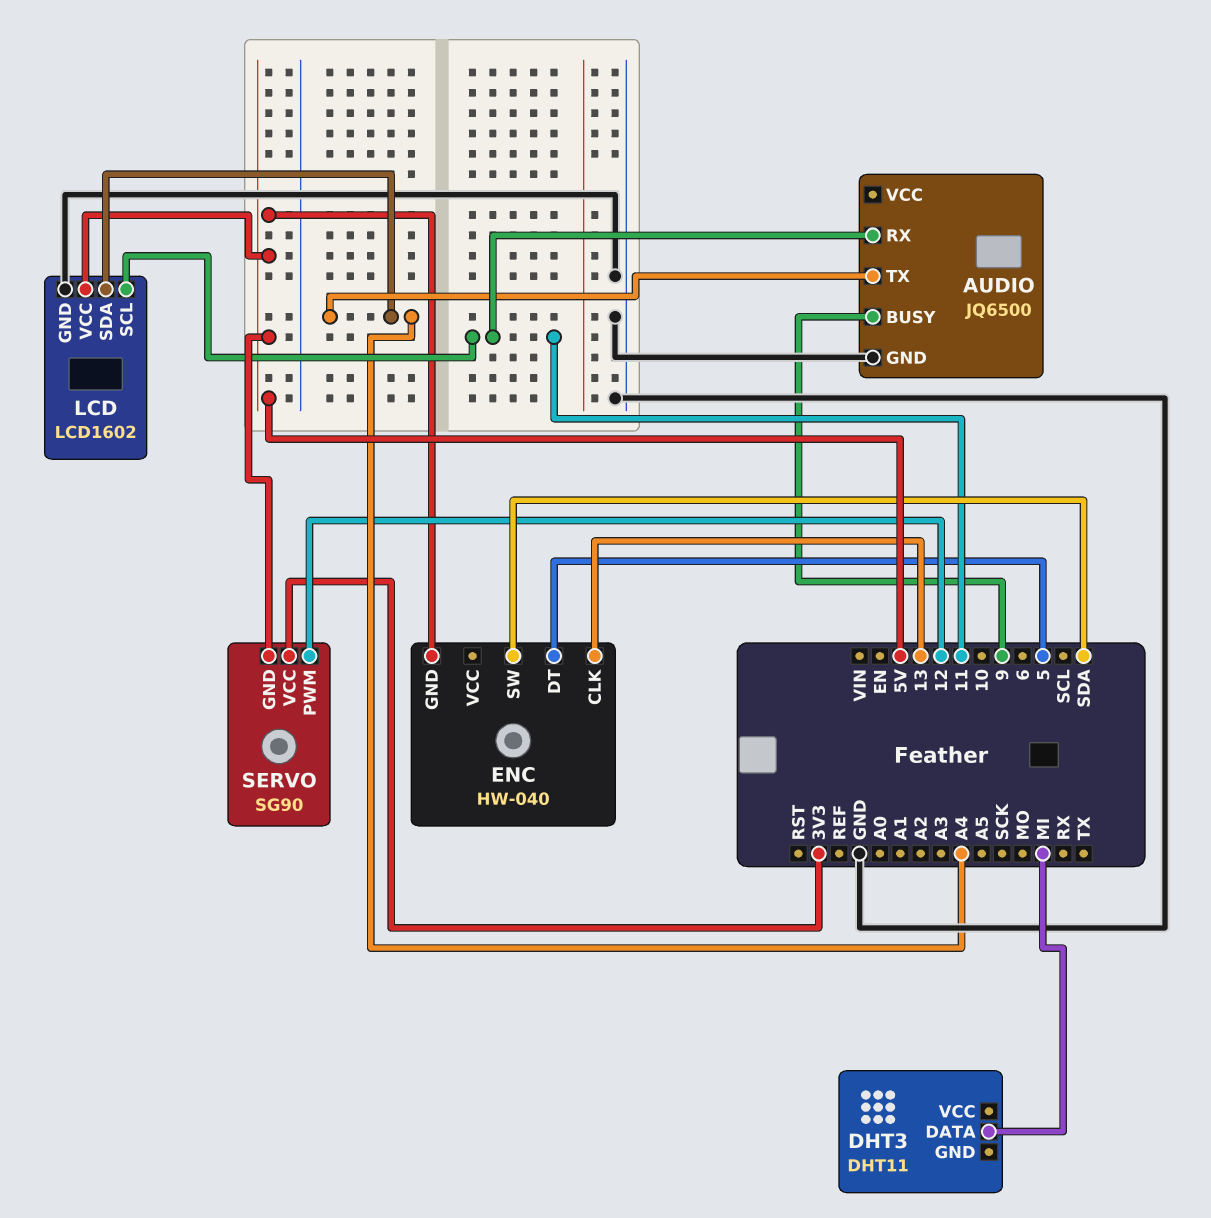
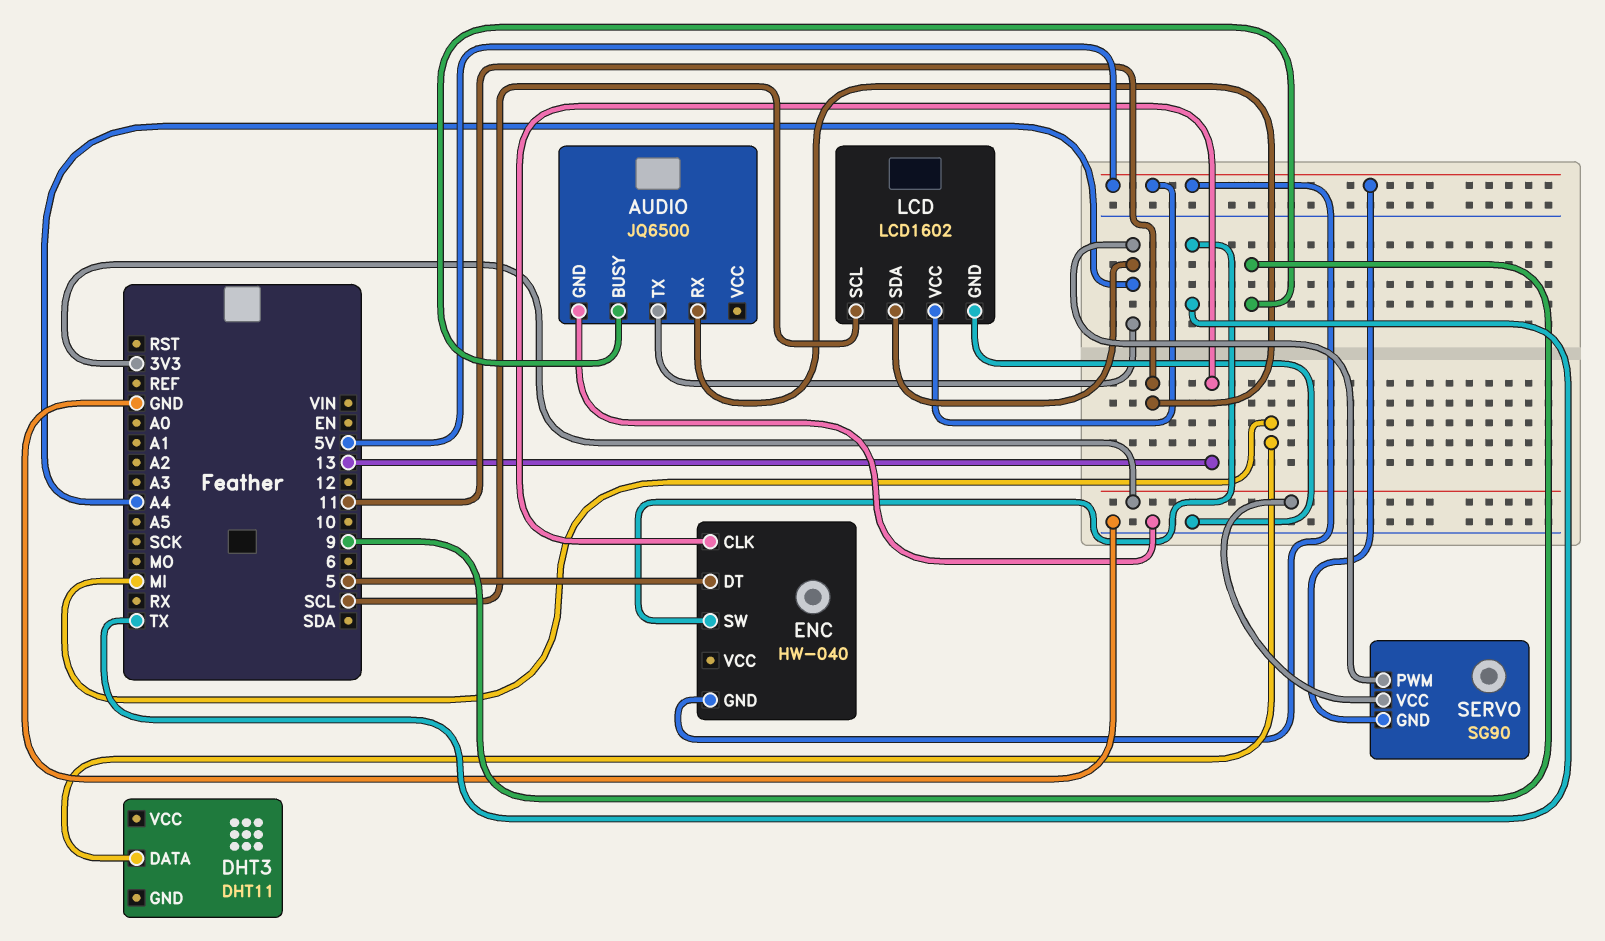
ENC pin SW: SDA -> TX
LCD pin SCL: 11 -> SCL
SERVO pin PWM: 12 -> A4

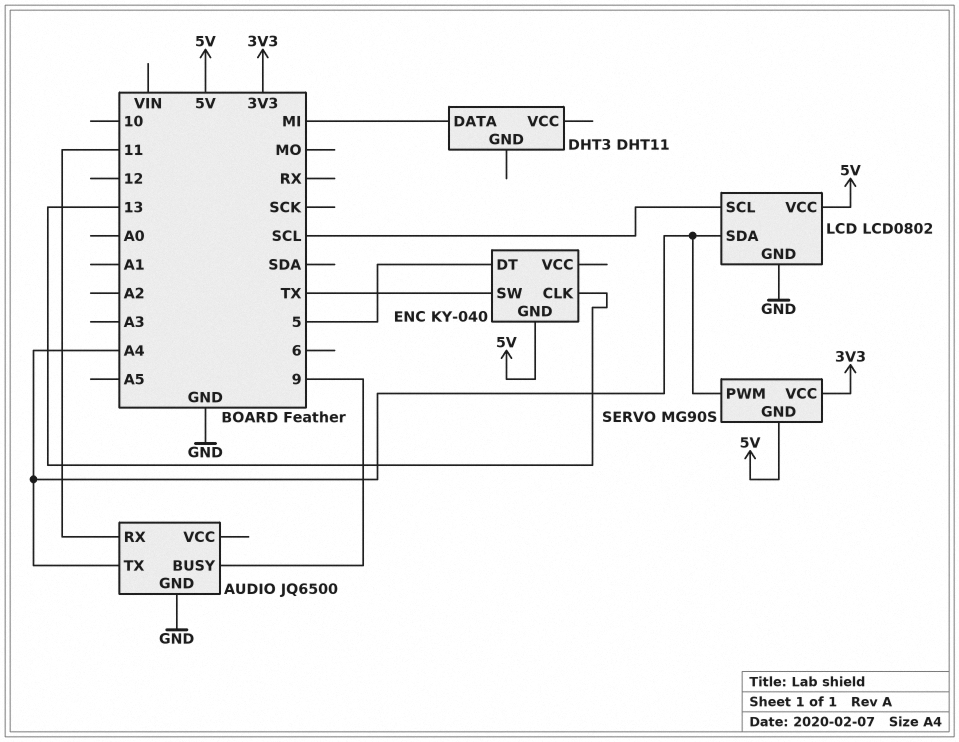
ENC: HW-040 -> KY-040
LCD: LCD1602 -> LCD0802
SERVO: SG90 -> MG90S

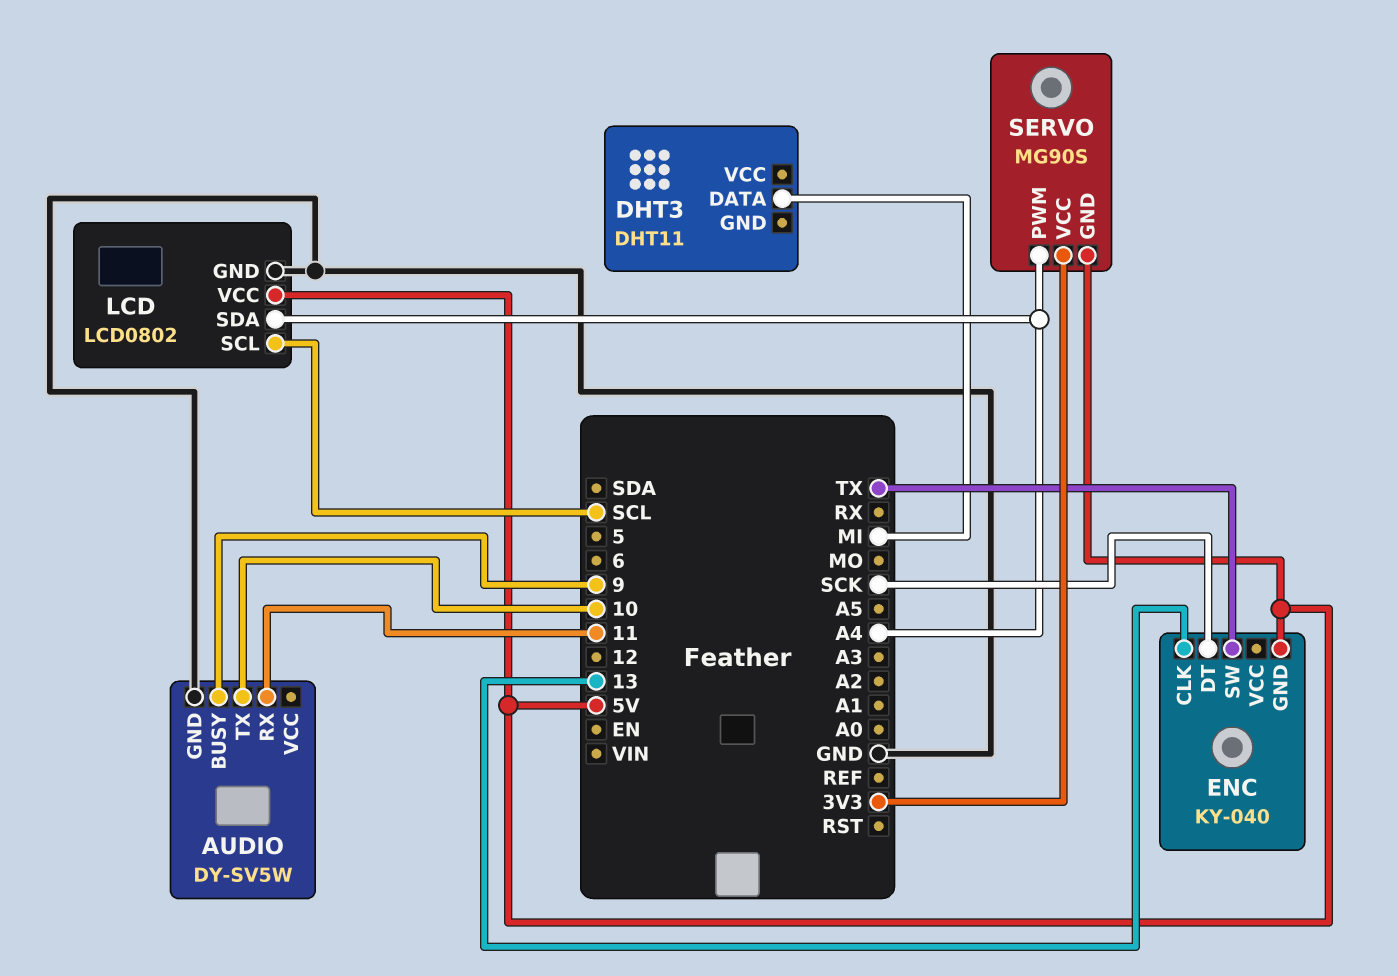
AUDIO: JQ6500 -> DY-SV5W
AUDIO pin TX: A4 -> 10
ENC pin DT: 5 -> SCK

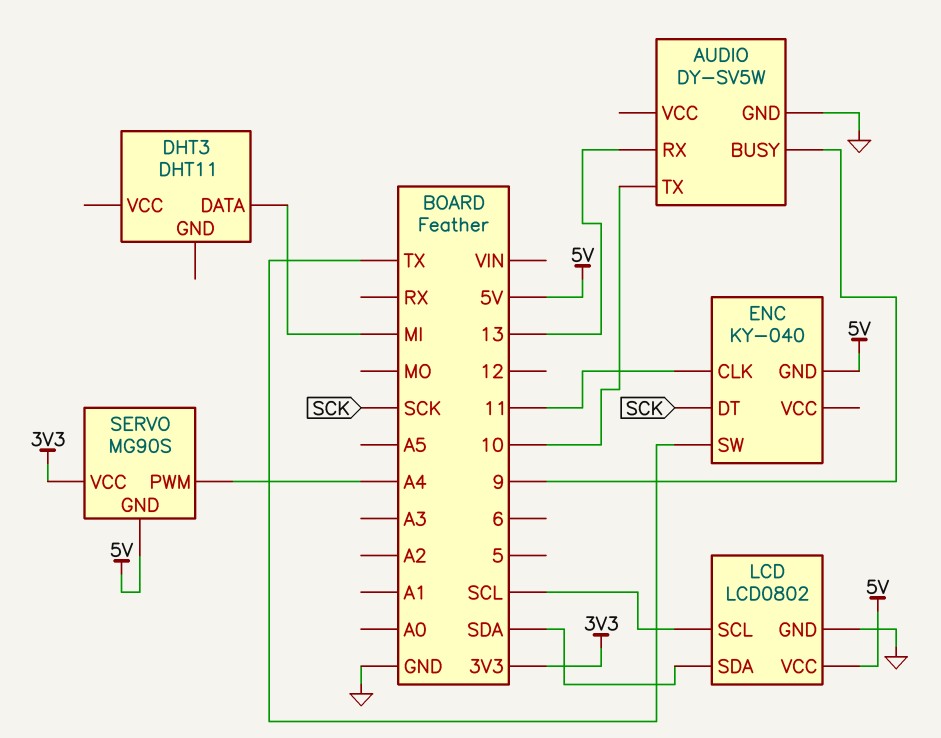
AUDIO pin RX: 11 -> 13
ENC pin CLK: 13 -> 11
LCD pin SDA: A4 -> SDA

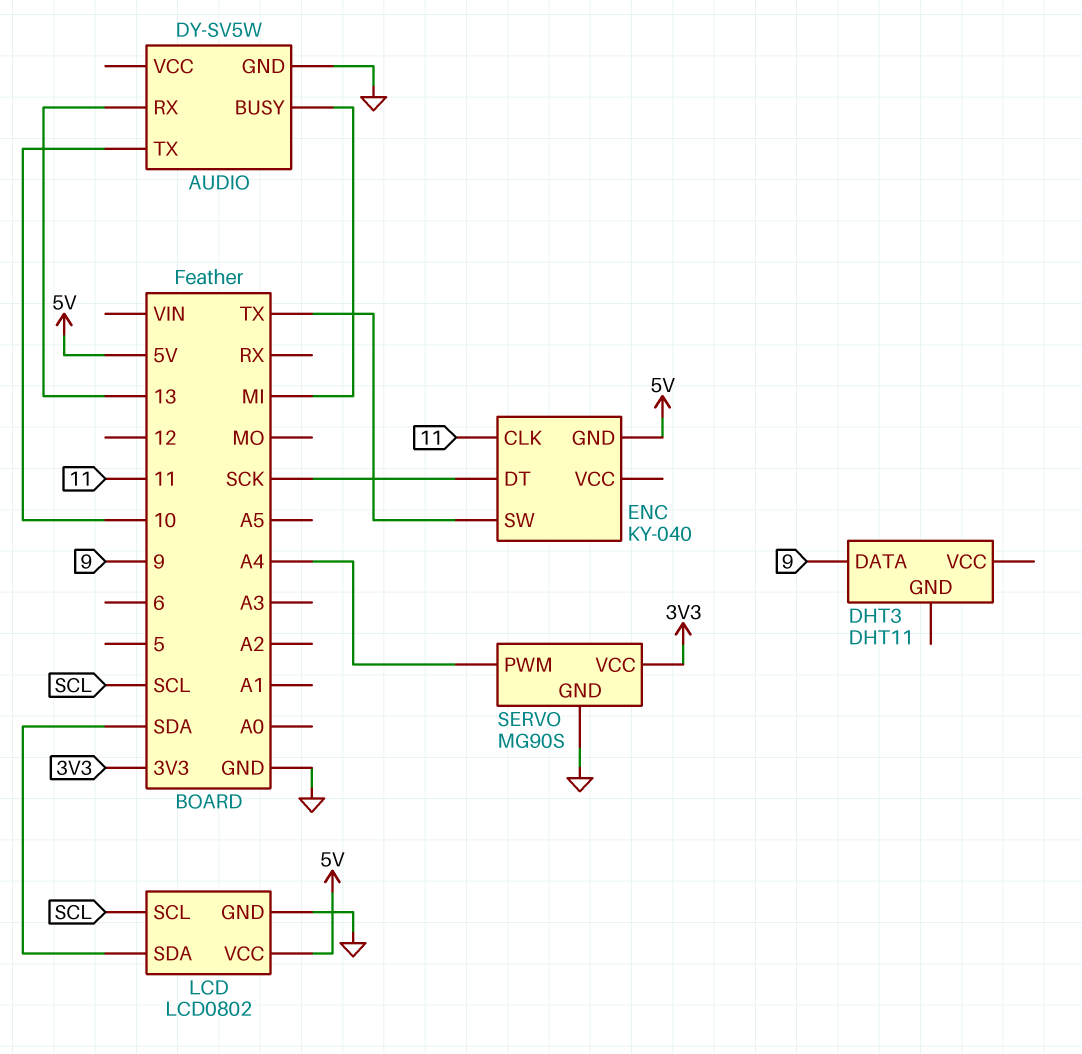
AUDIO pin BUSY: 9 -> MI
DHT3 pin DATA: MI -> 9
SERVO pin GND: 5V -> GND

